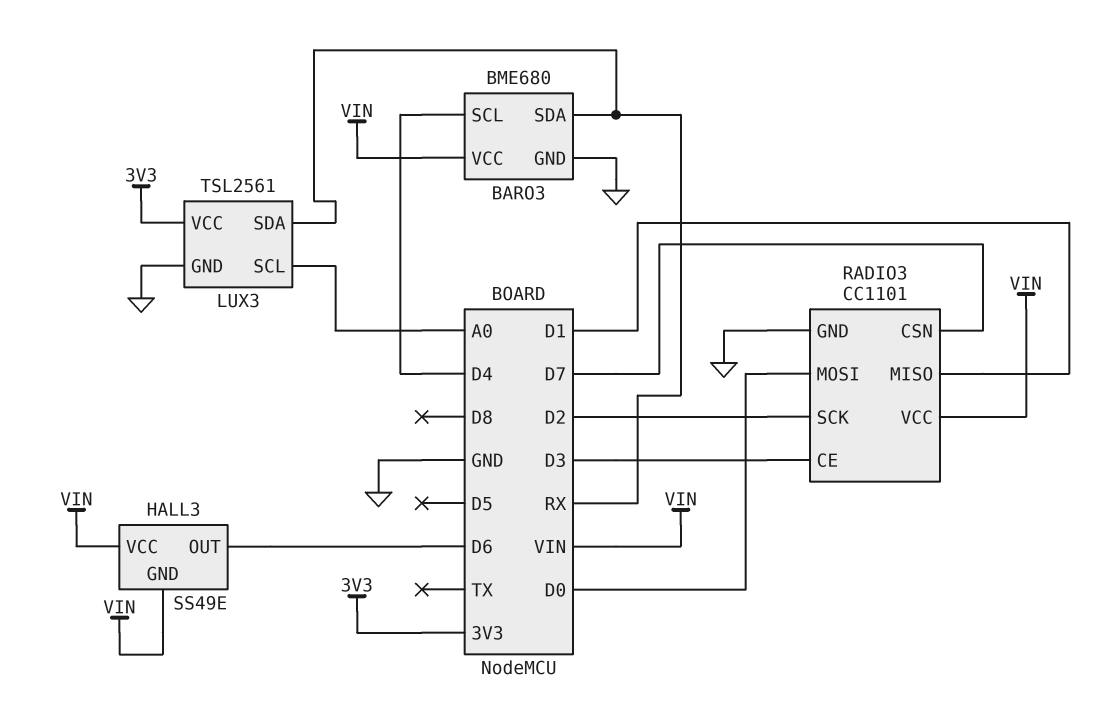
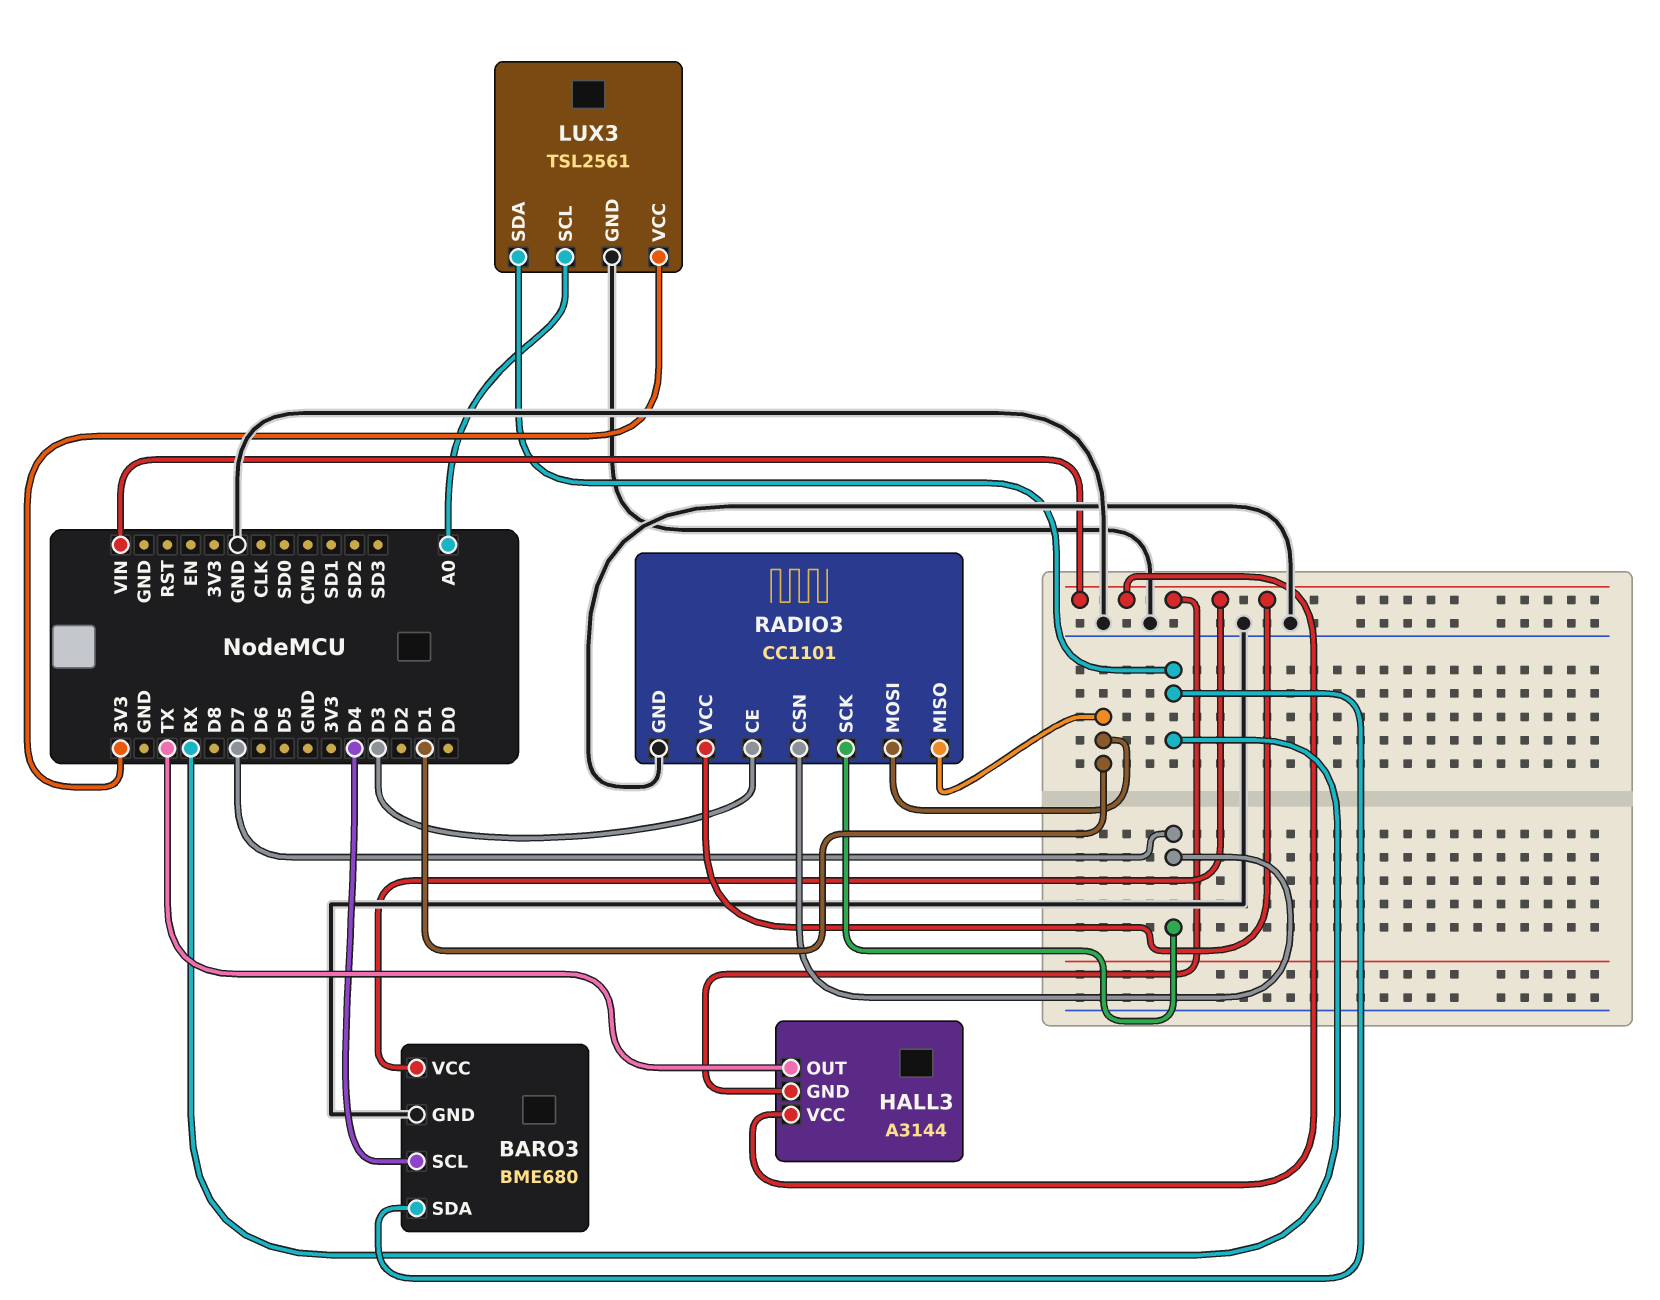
HALL3: SS49E -> A3144
HALL3 pin OUT: D6 -> TX
RADIO3 pin MOSI: D0 -> D1
RADIO3 pin SCK: D2 -> D7

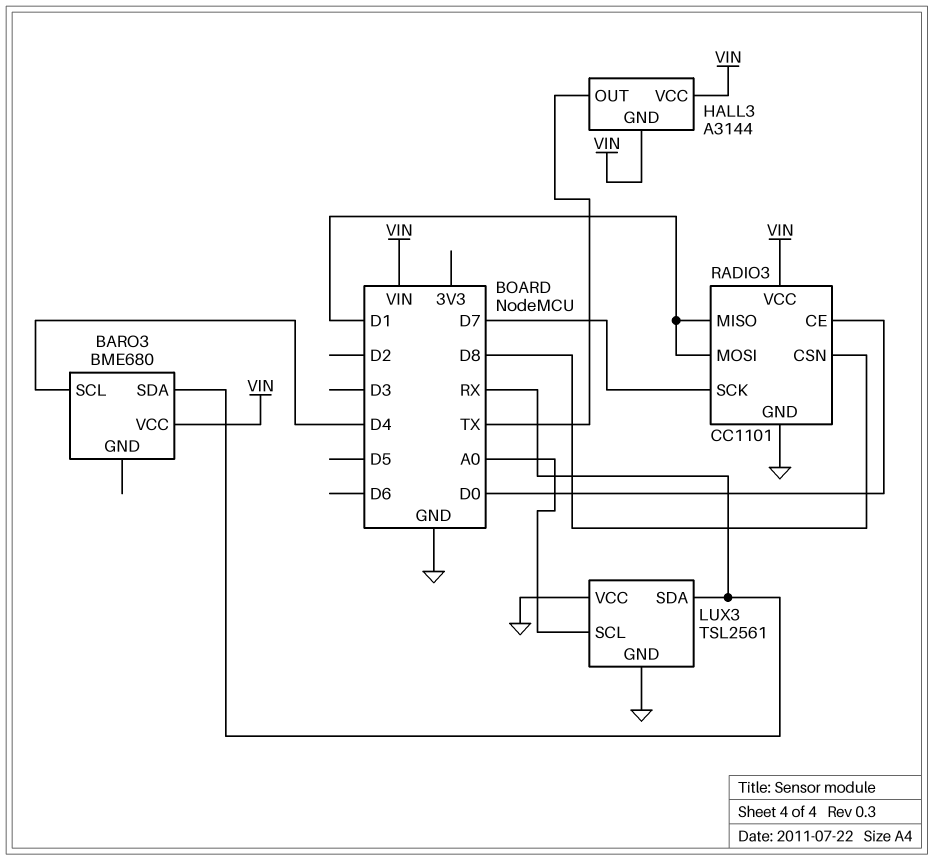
BARO3 pin GND: GND -> none
LUX3 pin VCC: 3V3 -> GND
RADIO3 pin CE: D3 -> D0
RADIO3 pin CSN: D7 -> D8

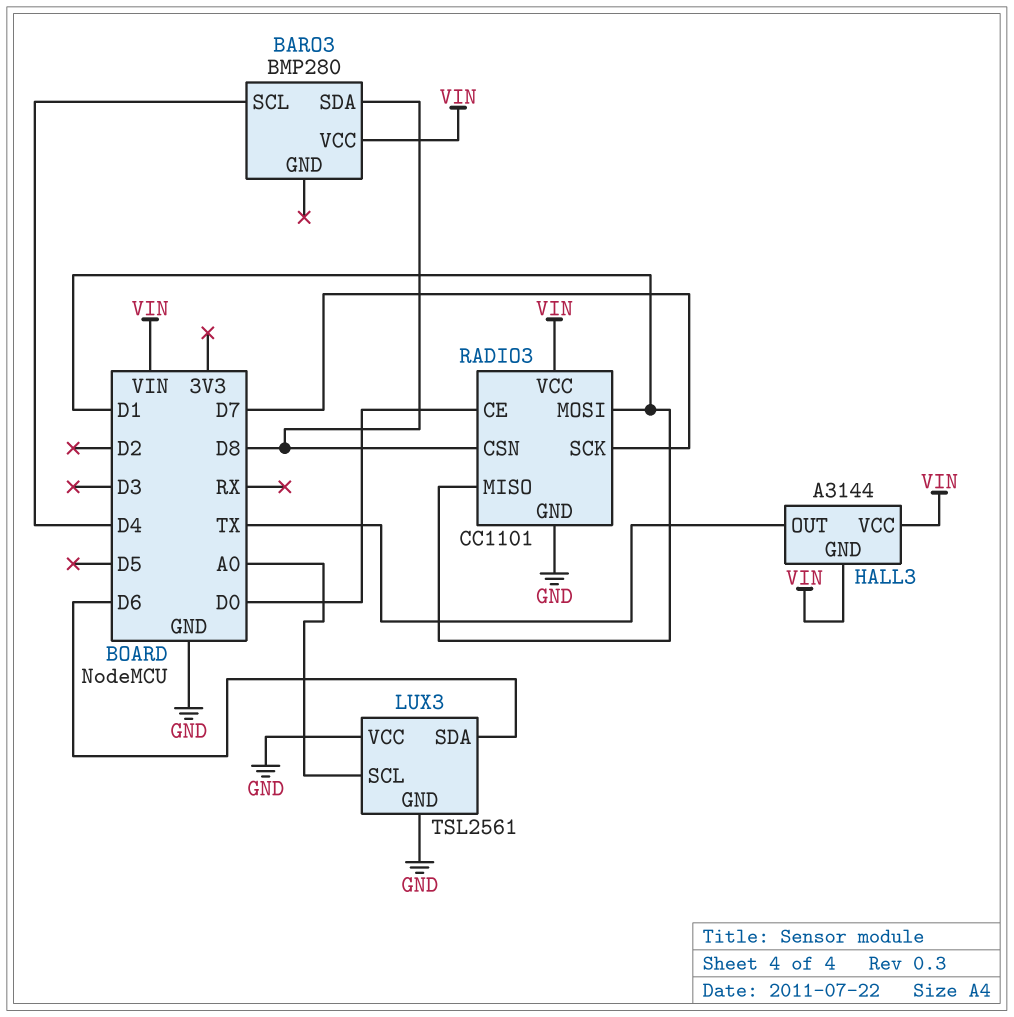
BARO3: BME680 -> BMP280
BARO3 pin SDA: RX -> D8
LUX3 pin SDA: RX -> D6

